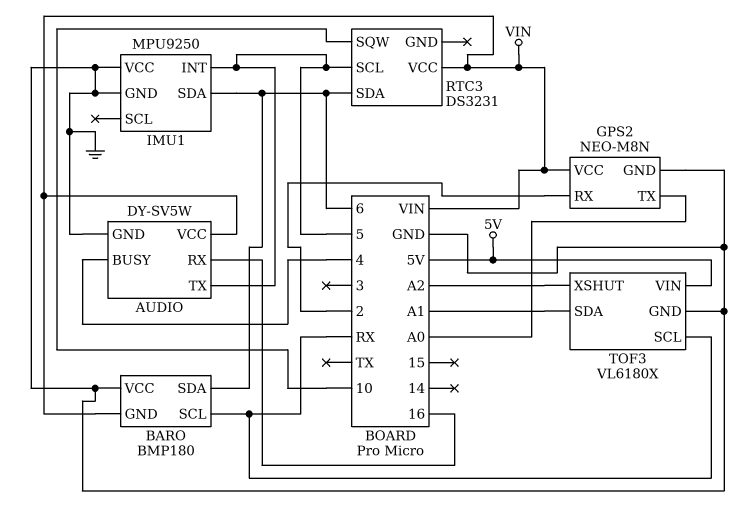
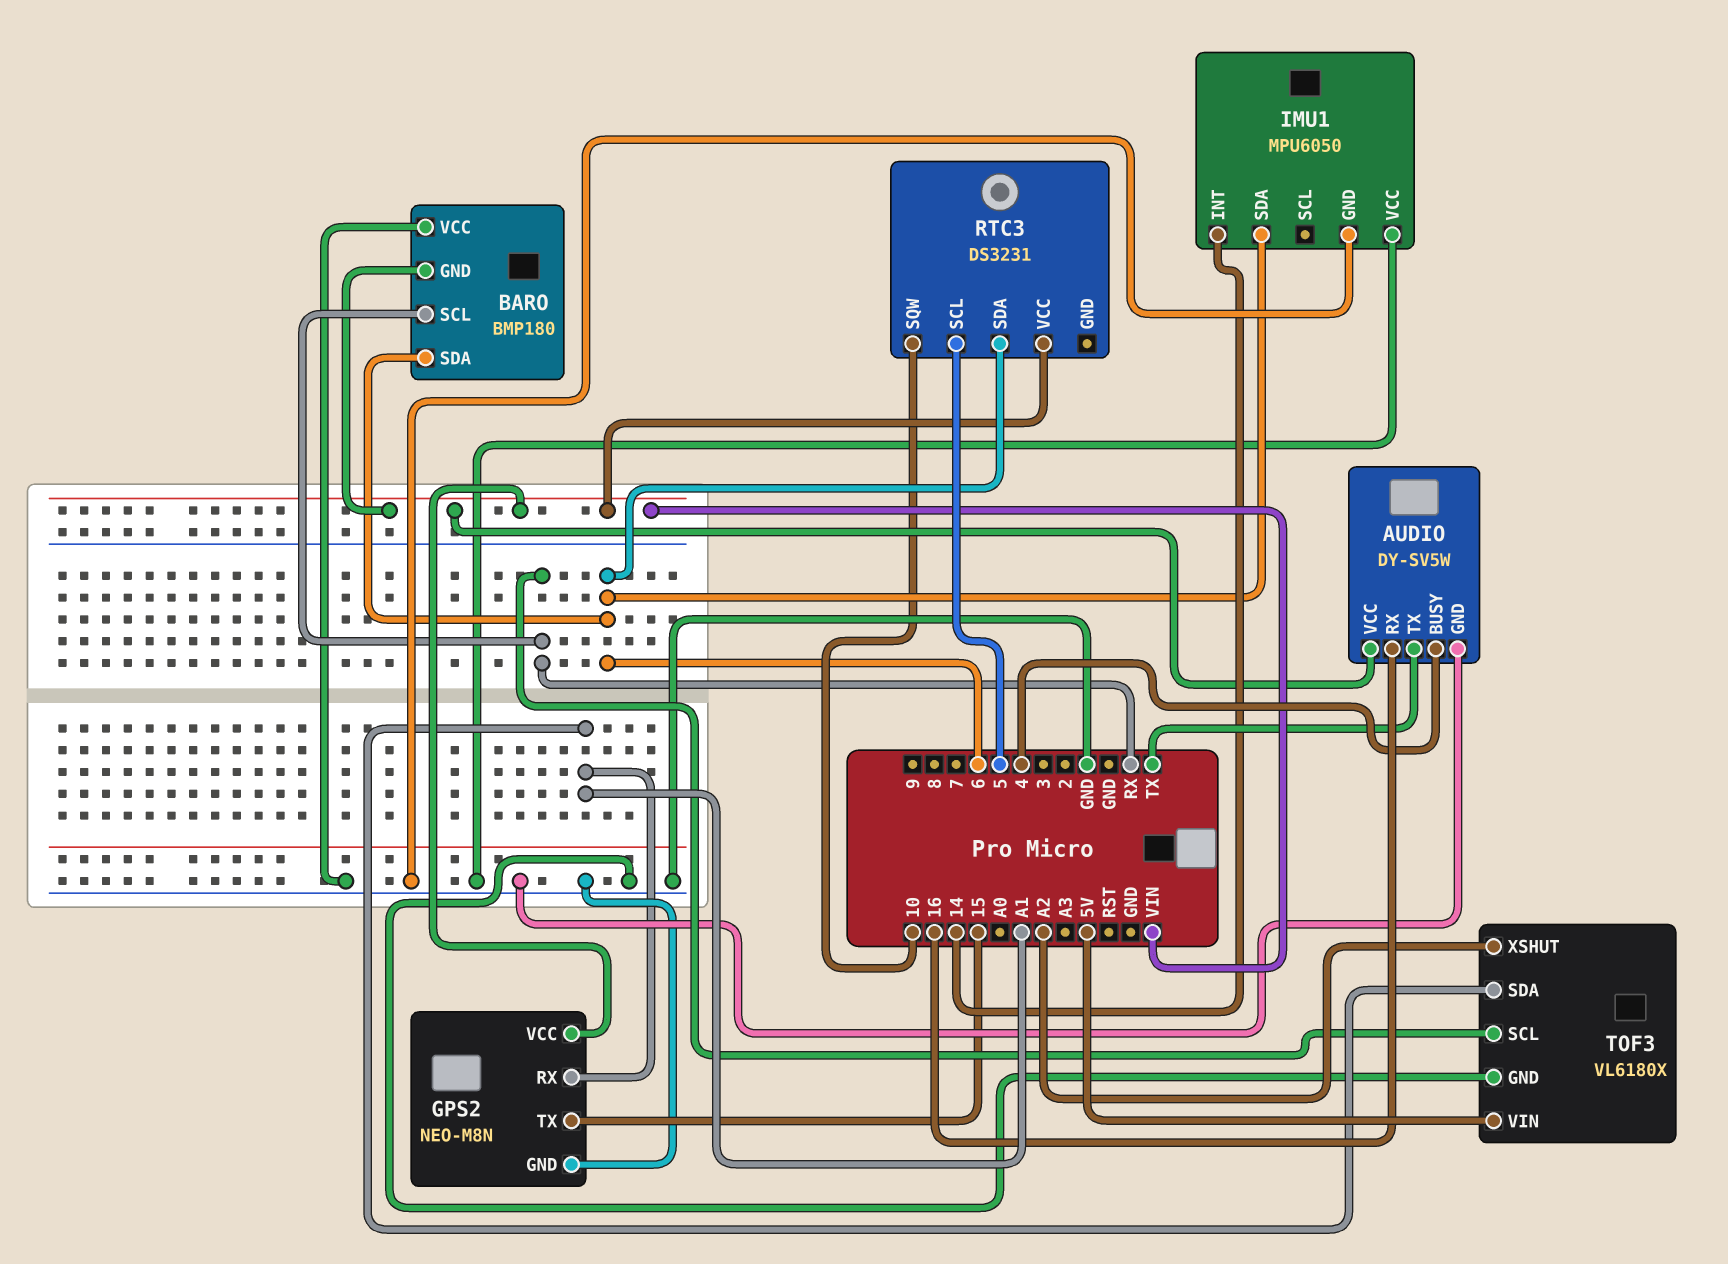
AUDIO pin TX: 5 -> TX
GPS2 pin RX: 2 -> A1
GPS2 pin TX: A0 -> 15
IMU1: MPU9250 -> MPU6050
IMU1 pin INT: 5 -> 14

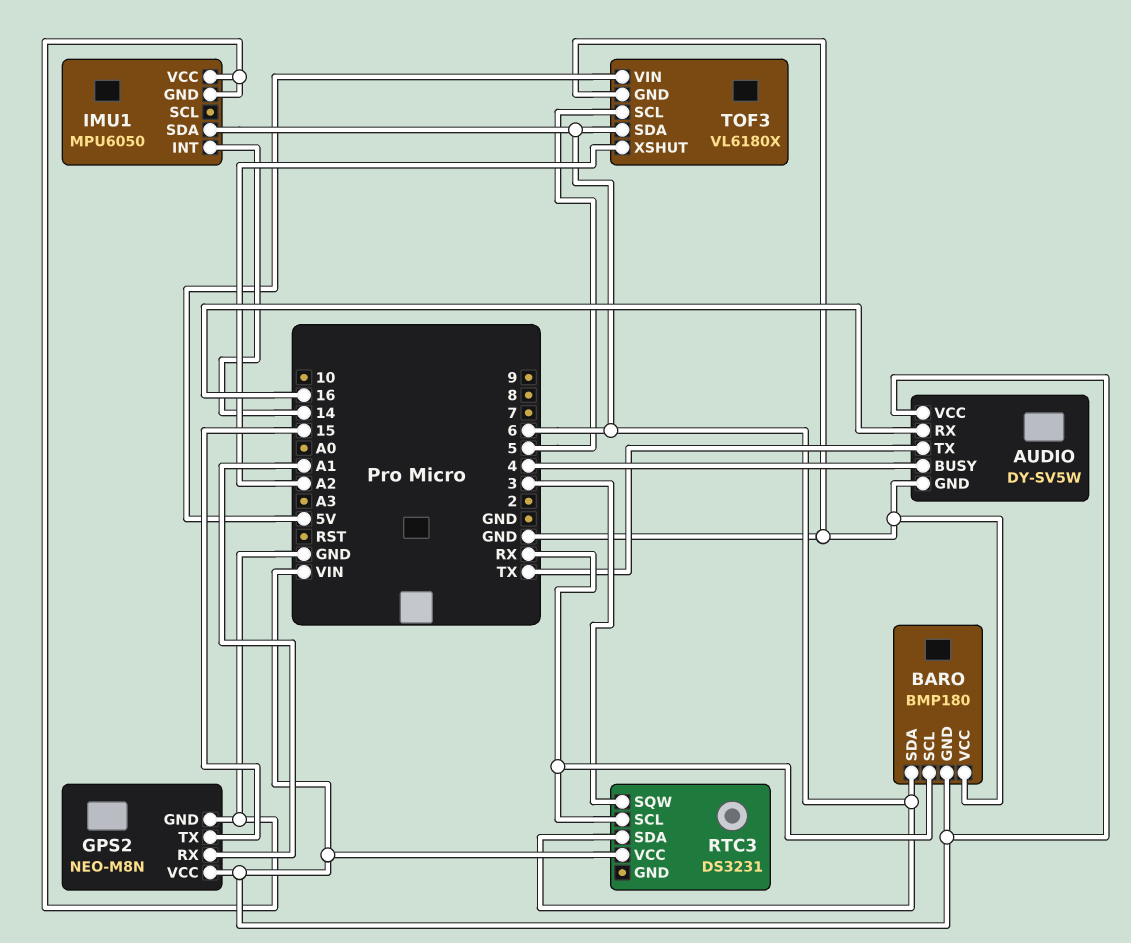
RTC3 pin SCL: 5 -> RX
RTC3 pin SQW: 10 -> 3
TOF3 pin SCL: RX -> 5
TOF3 pin SDA: A1 -> 6

